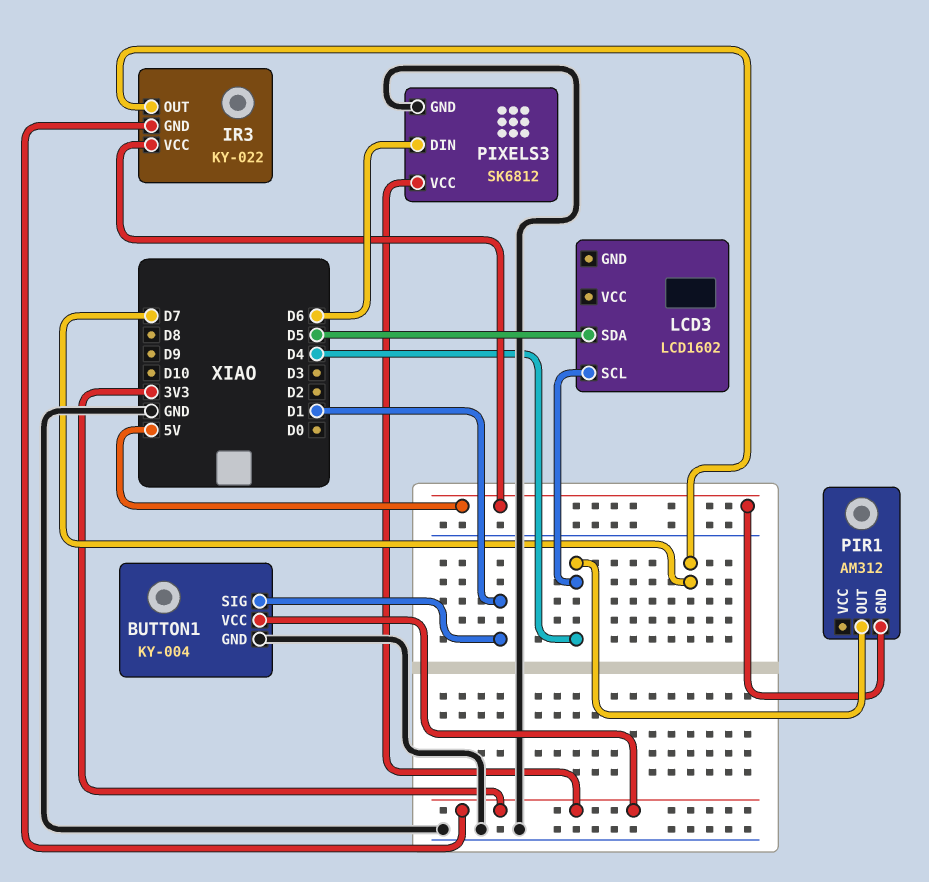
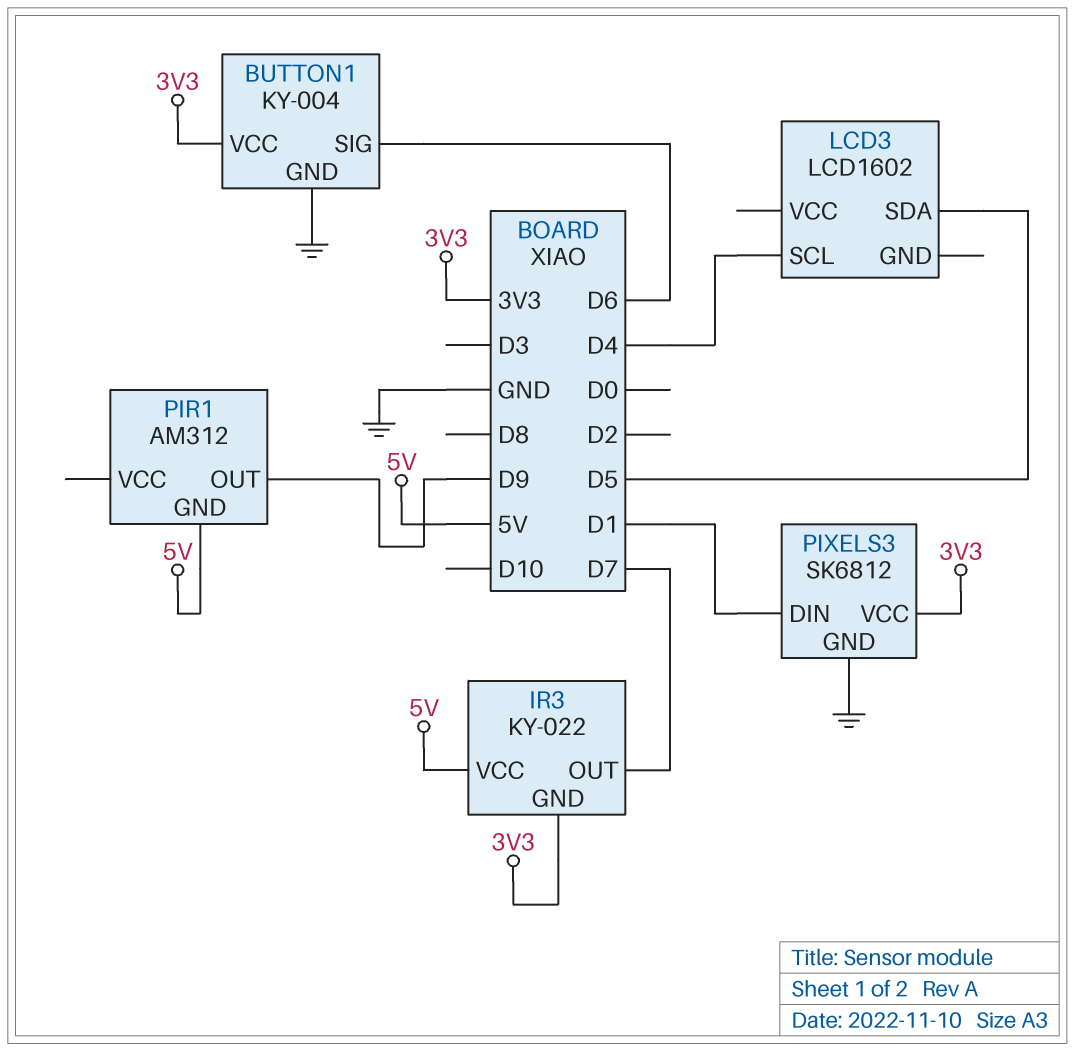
BUTTON1 pin SIG: D1 -> D6
PIR1 pin OUT: D4 -> D9
PIXELS3 pin DIN: D6 -> D1

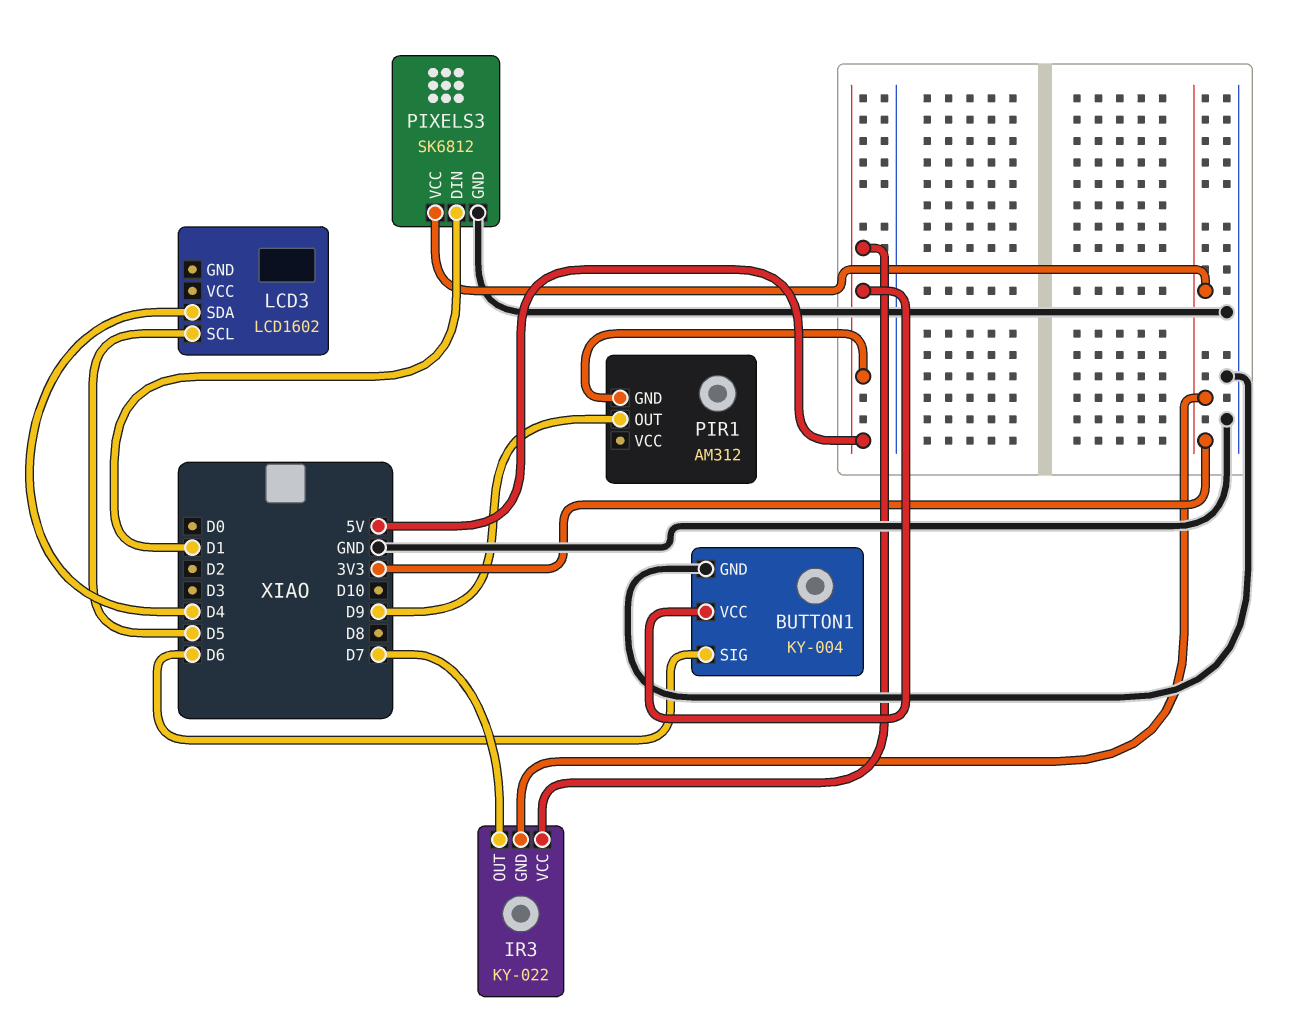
BUTTON1 pin VCC: 3V3 -> 5V
LCD3 pin SCL: D4 -> D5
LCD3 pin SDA: D5 -> D4

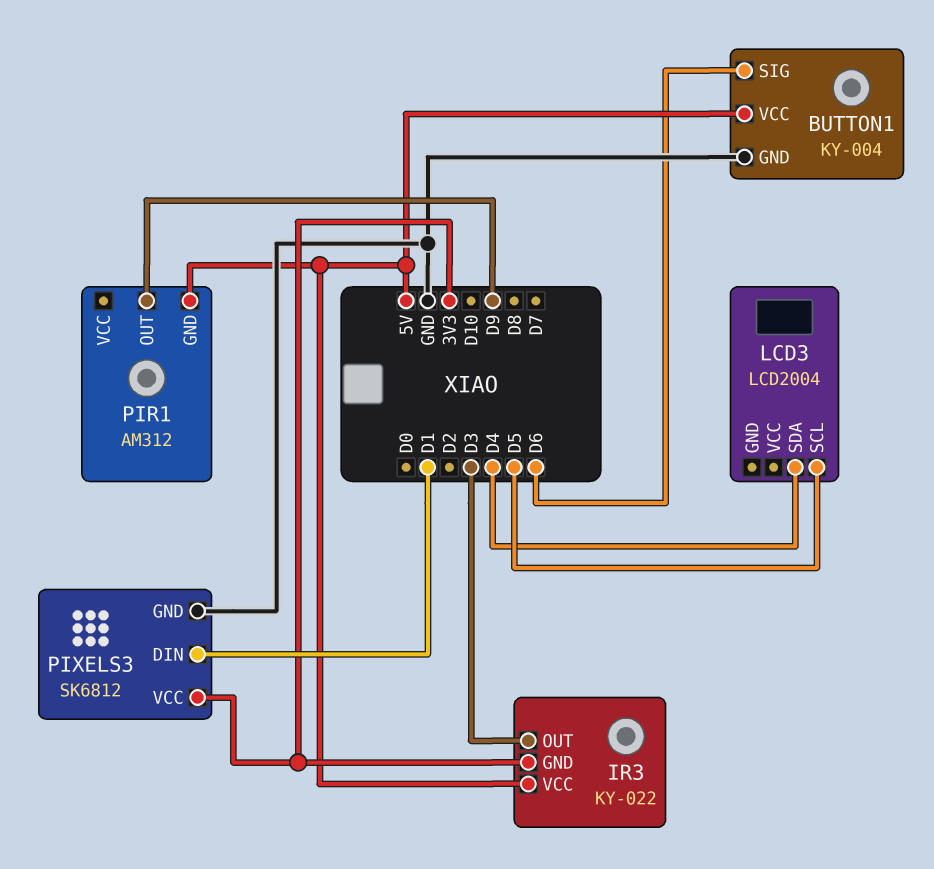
IR3 pin OUT: D7 -> D3
LCD3: LCD1602 -> LCD2004

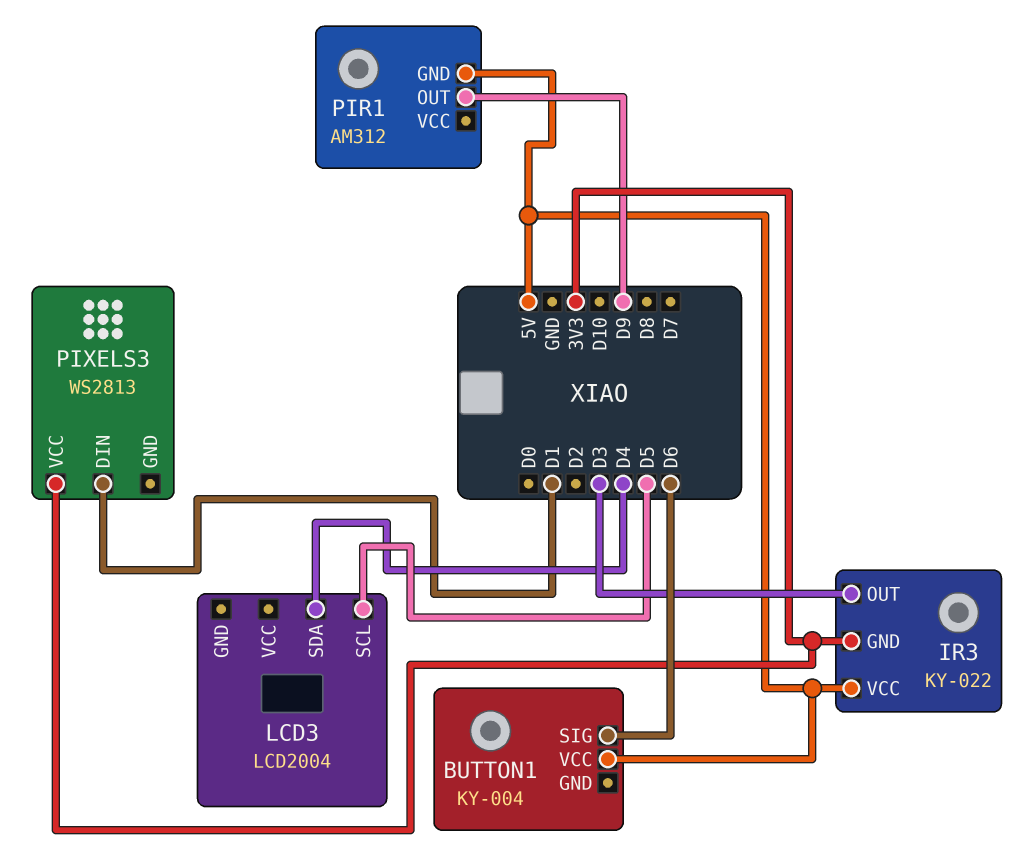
BUTTON1 pin GND: GND -> none
PIXELS3: SK6812 -> WS2813
PIXELS3 pin GND: GND -> none

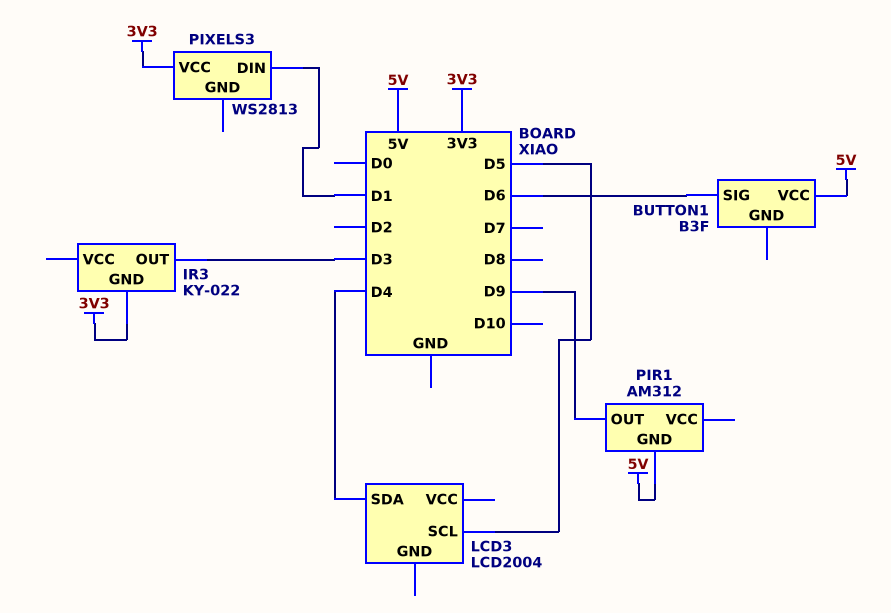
BUTTON1: KY-004 -> B3F
IR3 pin VCC: 5V -> none

